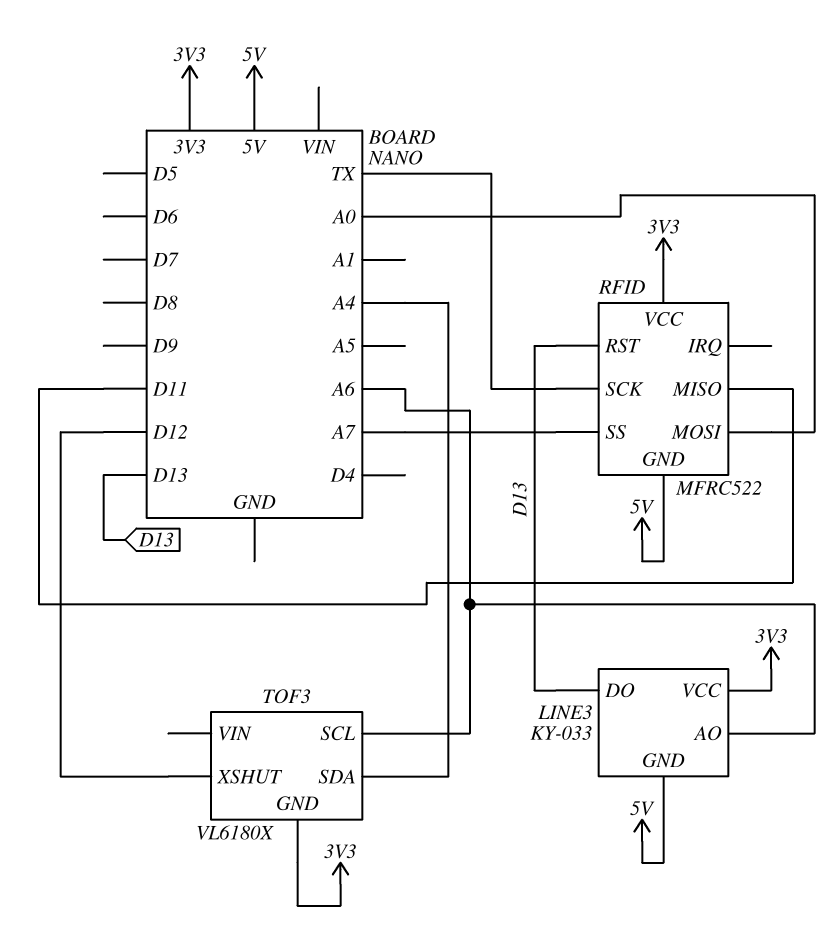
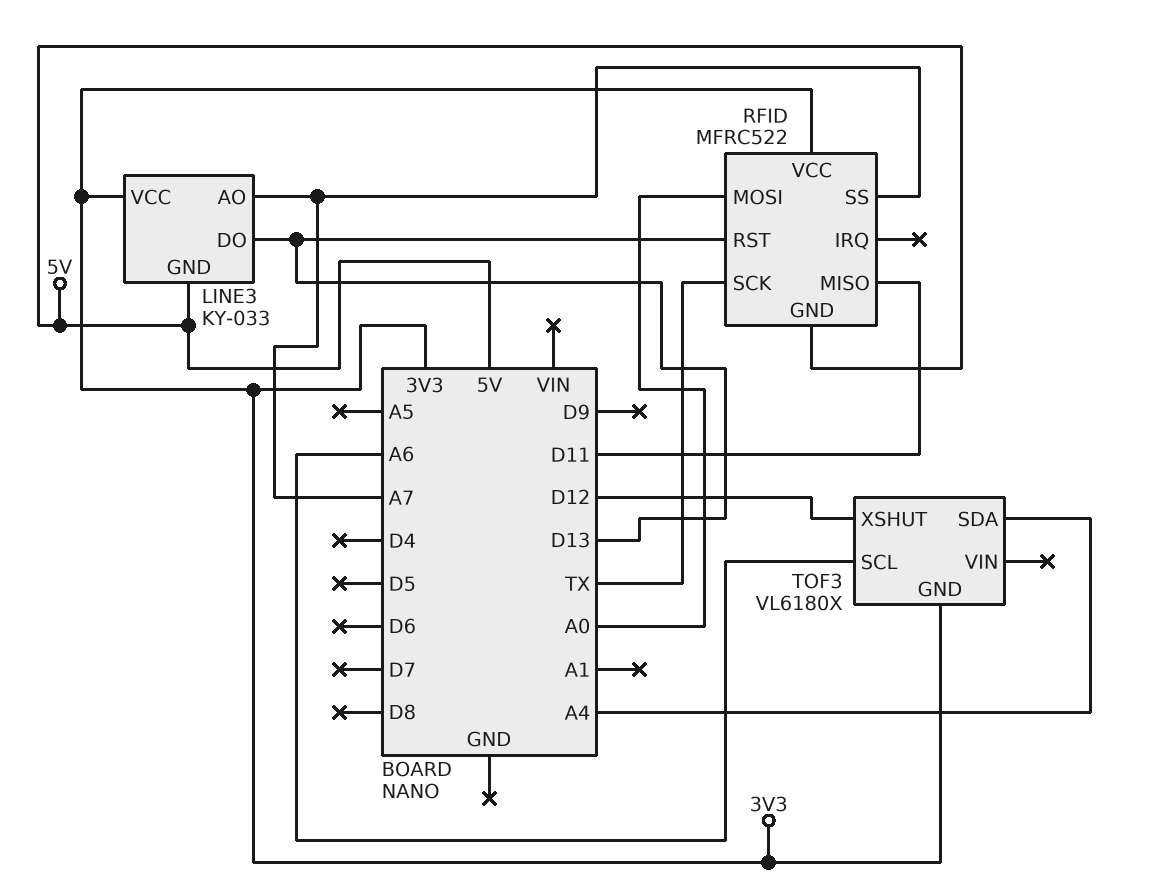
LINE3 pin AO: A6 -> A7

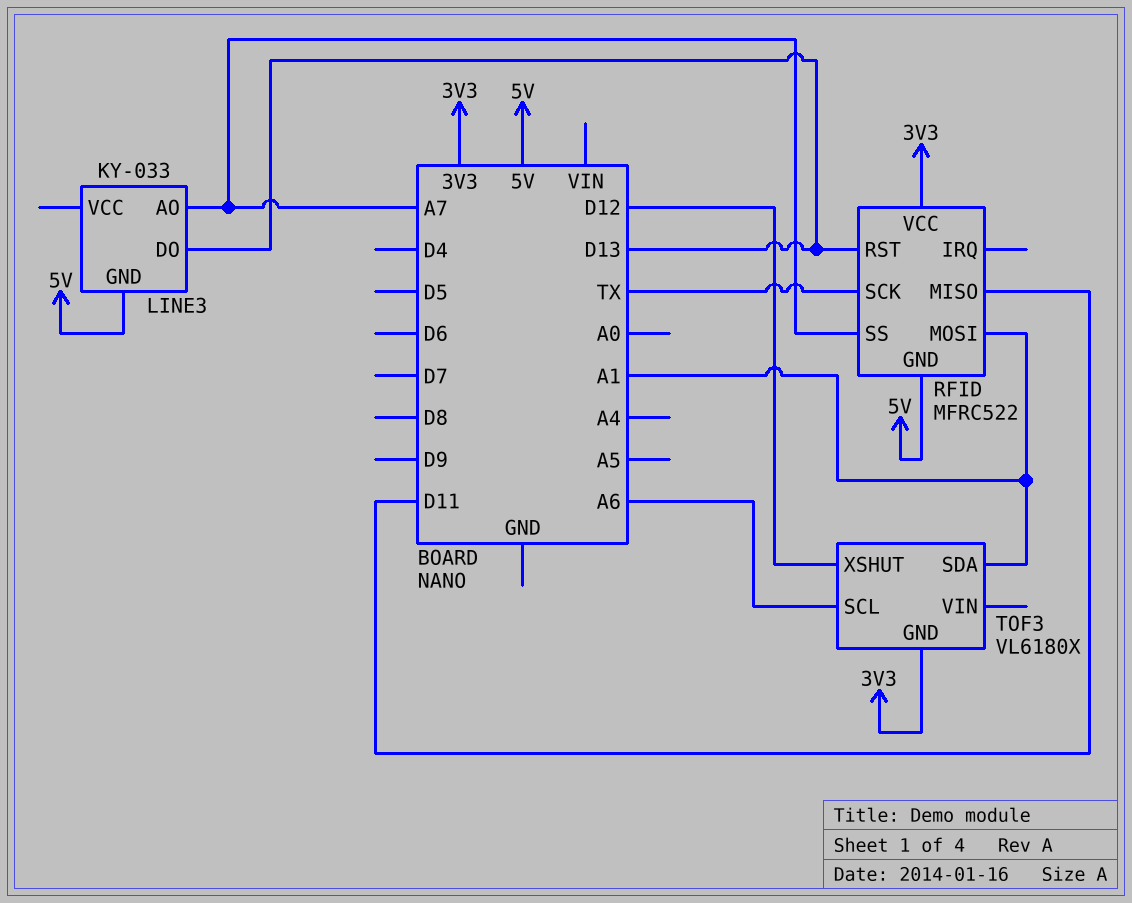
LINE3 pin VCC: 3V3 -> none
RFID pin MOSI: A0 -> A1
TOF3 pin SDA: A4 -> A1

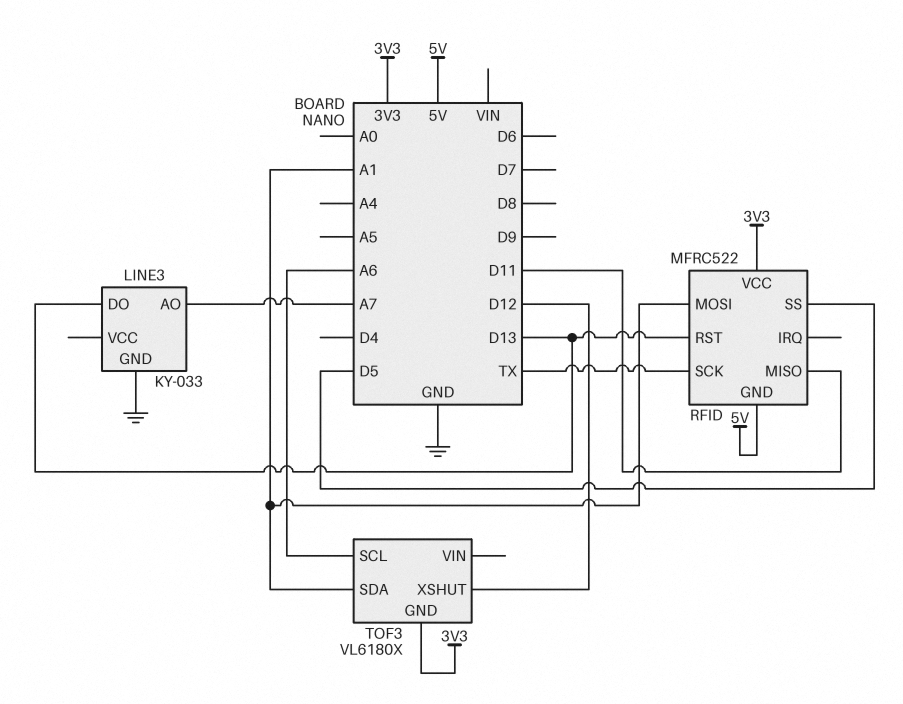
LINE3 pin GND: 5V -> GND
RFID pin SS: A7 -> D5

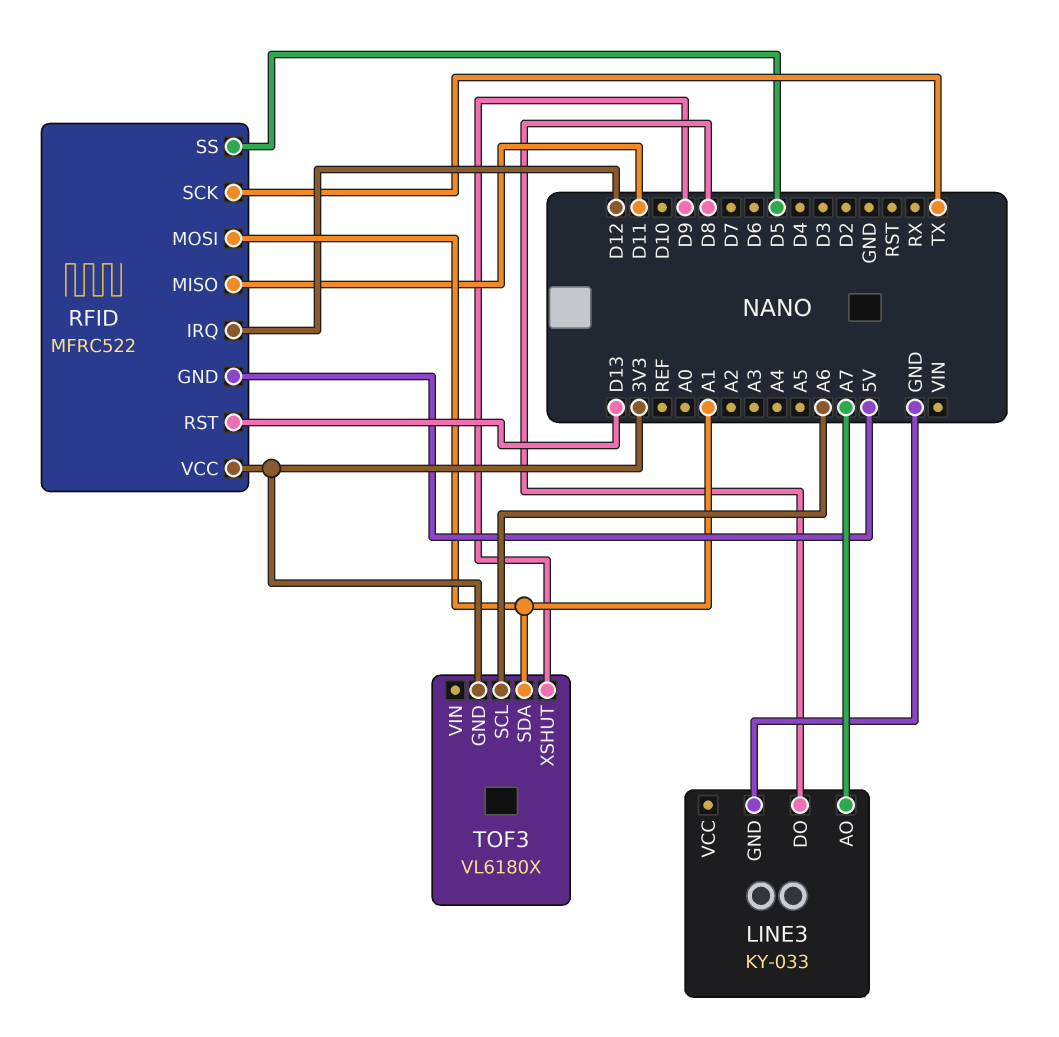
LINE3 pin DO: D13 -> D8
RFID pin IRQ: none -> D12
TOF3 pin XSHUT: D12 -> D9

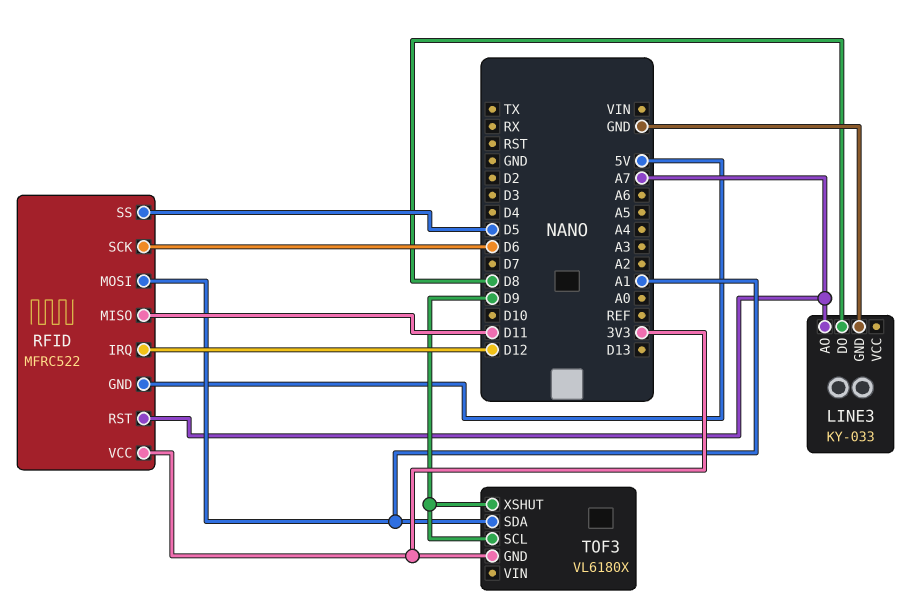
RFID pin RST: D13 -> A7
RFID pin SCK: TX -> D6
TOF3 pin SCL: A6 -> D9

